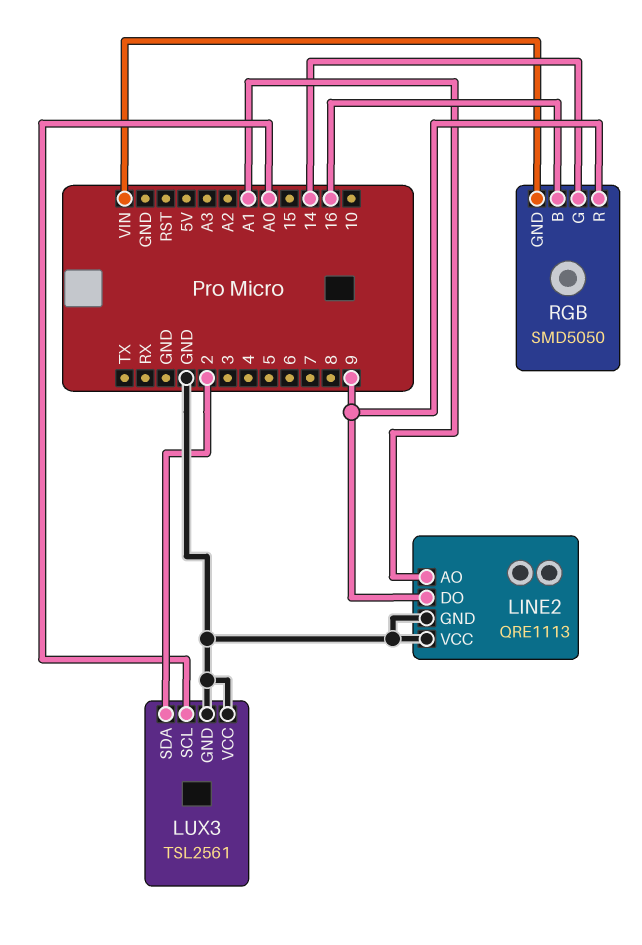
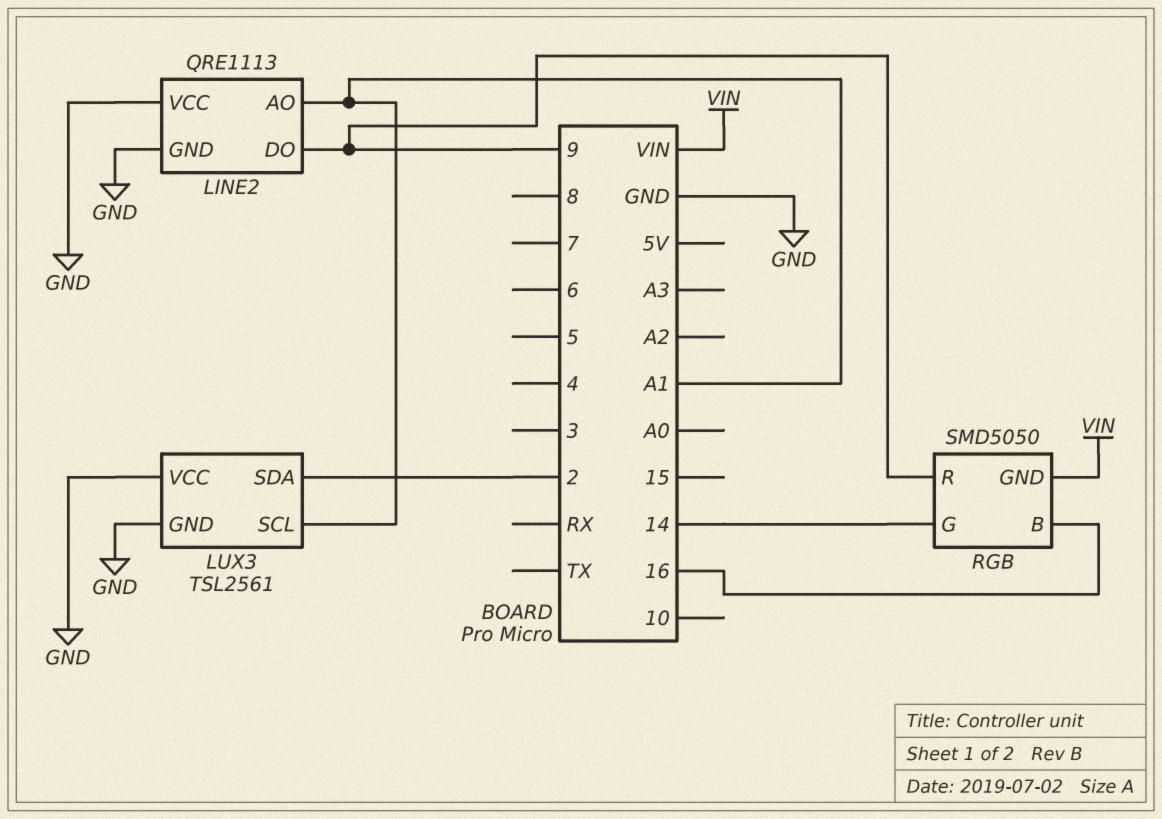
LUX3 pin SCL: A0 -> A1

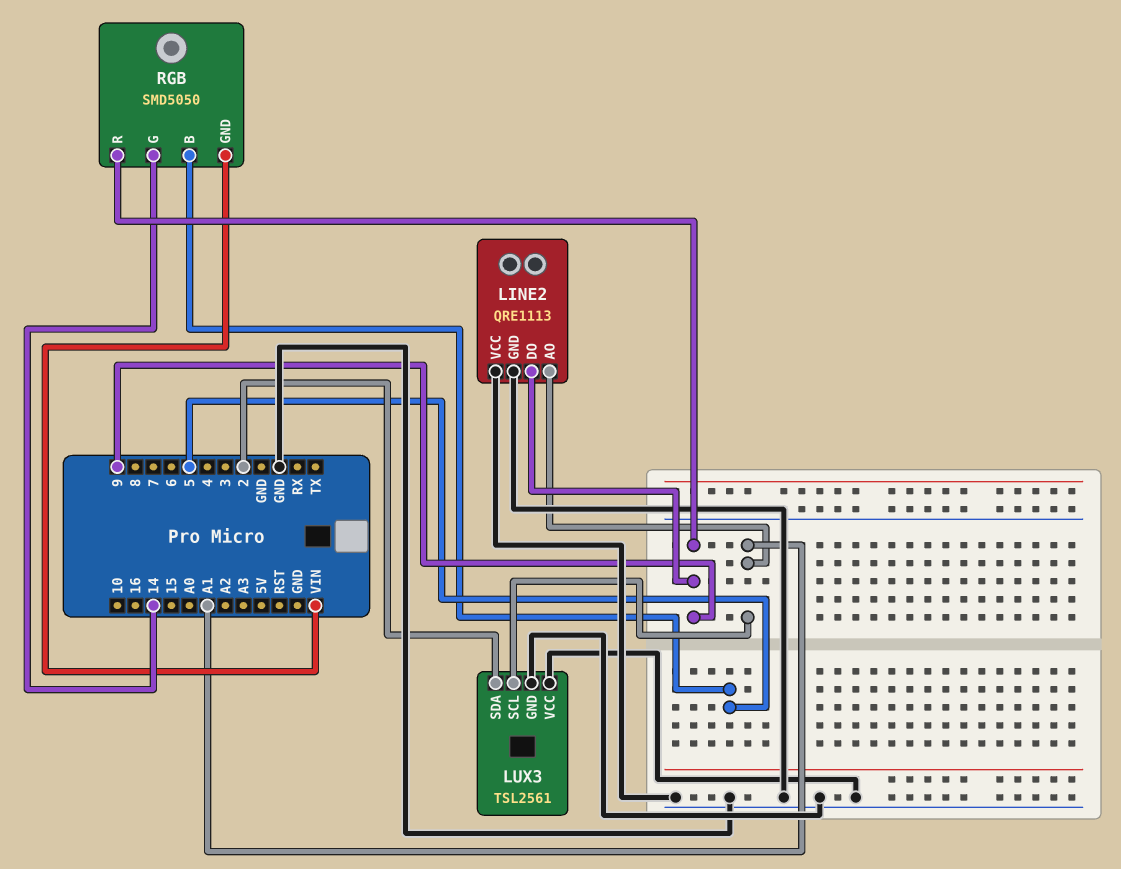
RGB pin B: 16 -> 5

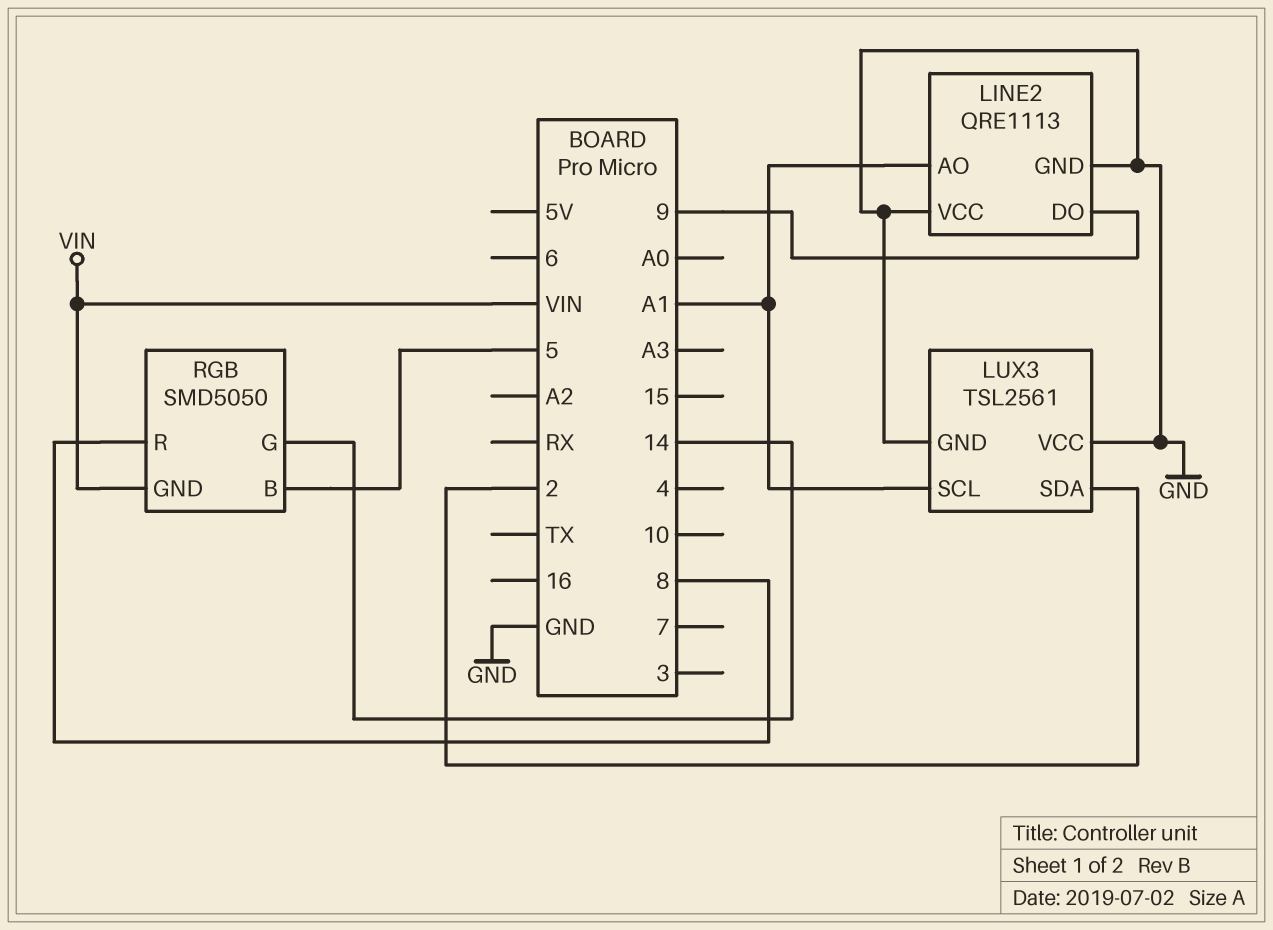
RGB pin R: 9 -> 8

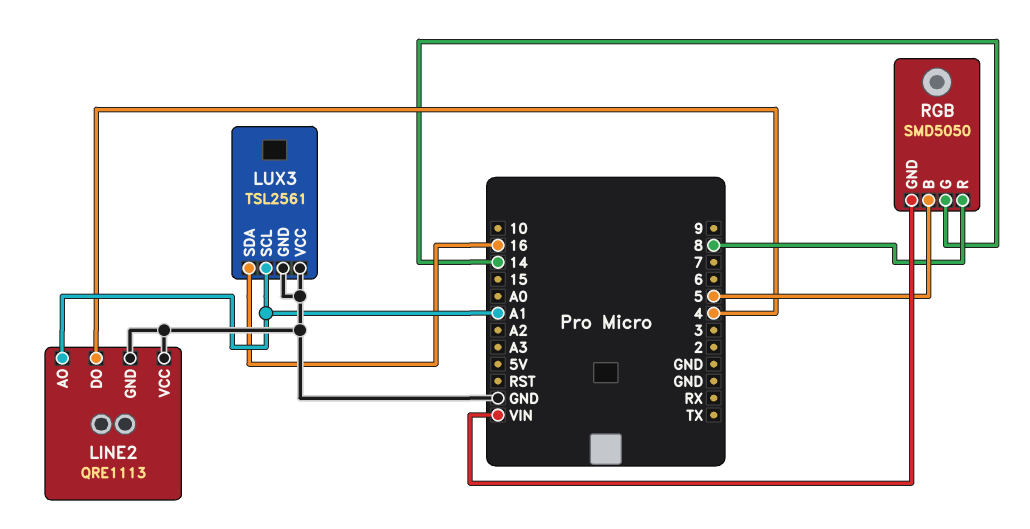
LINE2 pin DO: 9 -> 4
LUX3 pin SDA: 2 -> 16

